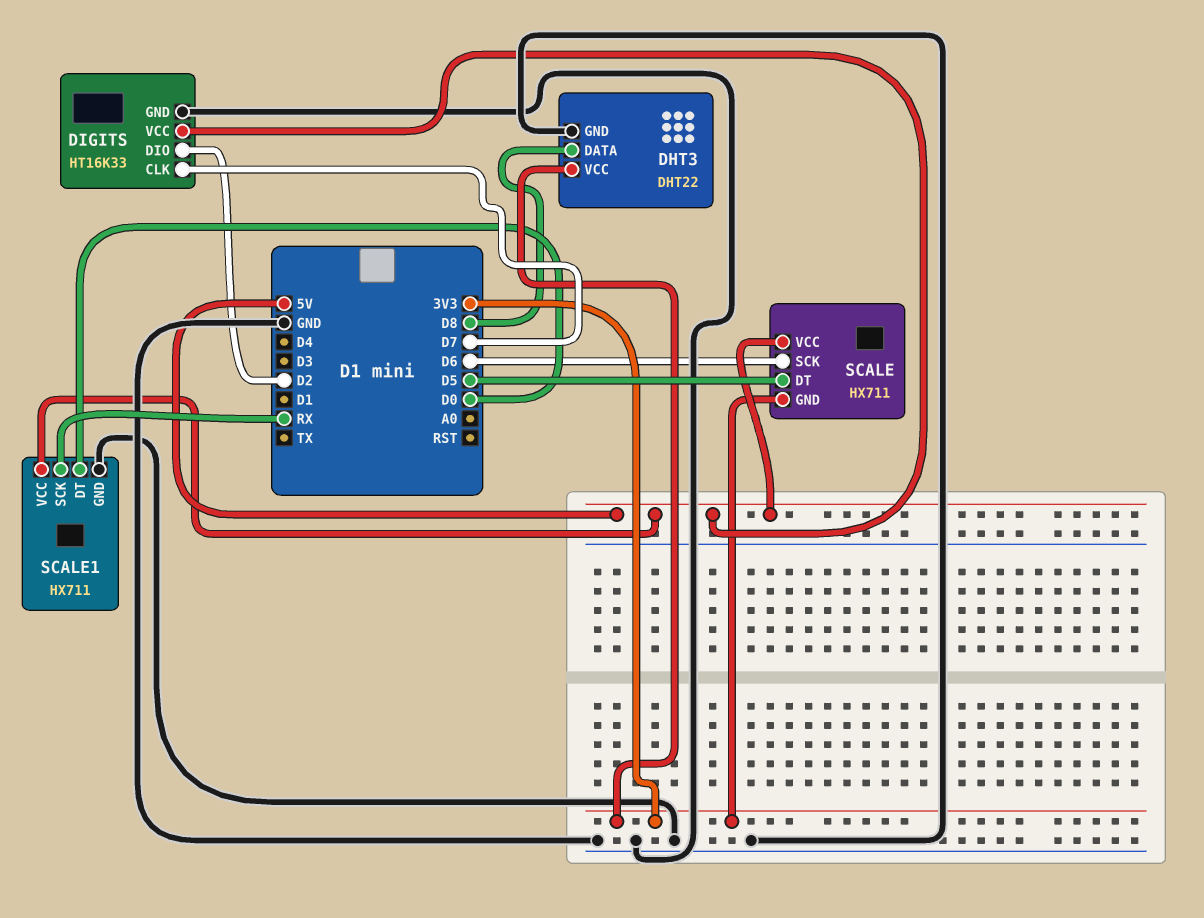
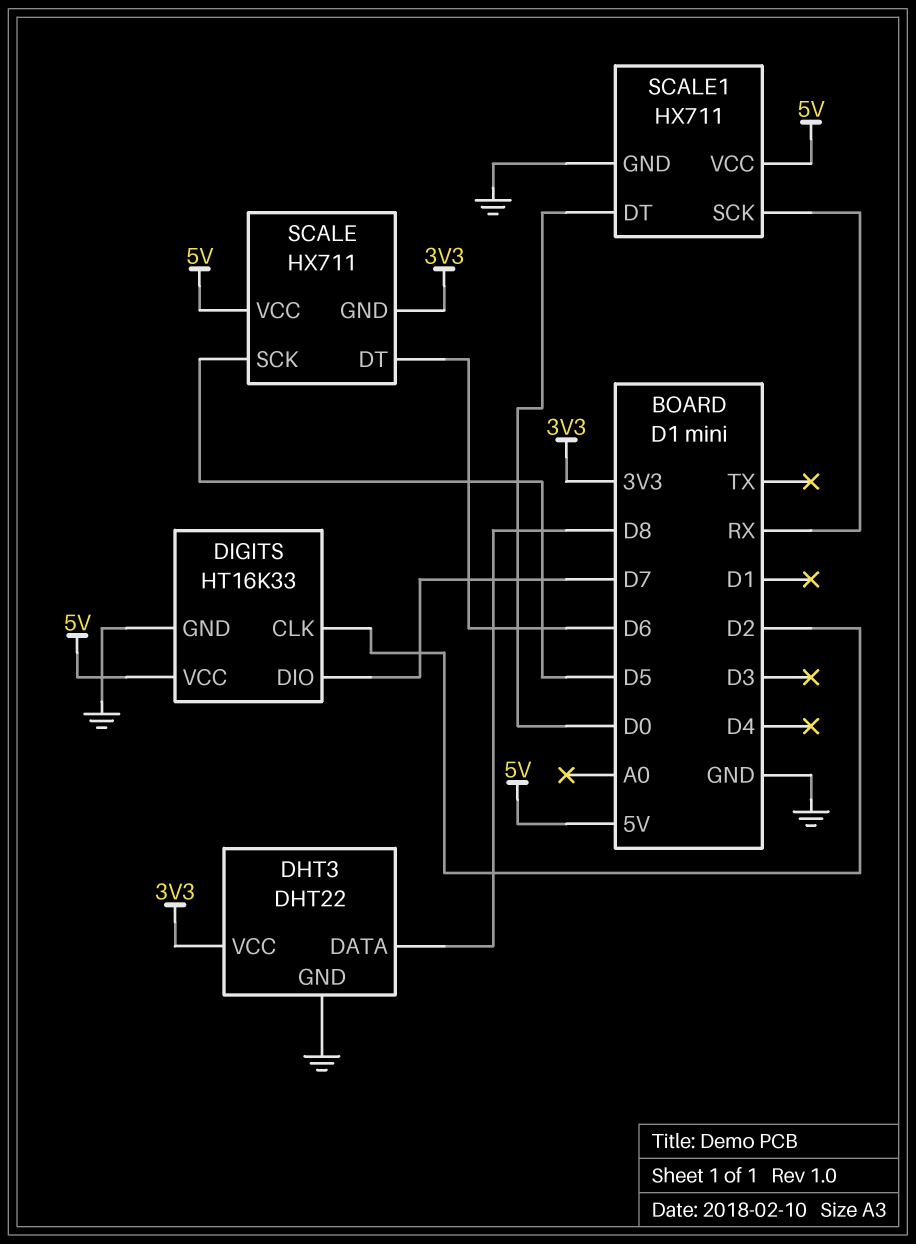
DIGITS pin CLK: D7 -> D2
DIGITS pin DIO: D2 -> D7
SCALE pin DT: D5 -> D6
SCALE pin SCK: D6 -> D5

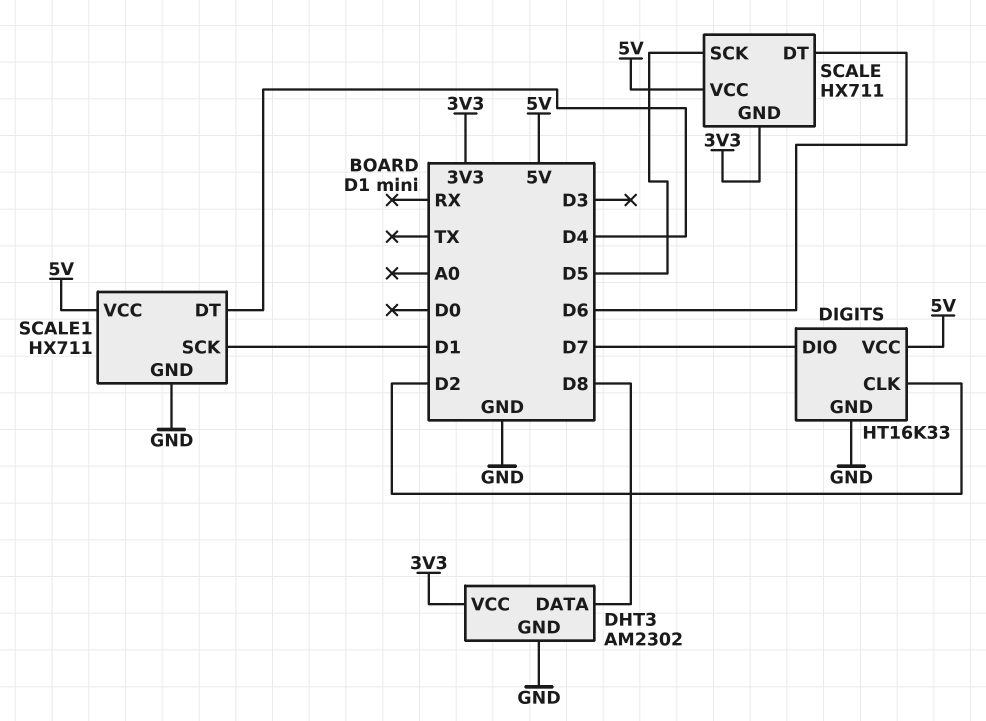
DHT3: DHT22 -> AM2302
SCALE1 pin DT: D0 -> D4
SCALE1 pin SCK: RX -> D1

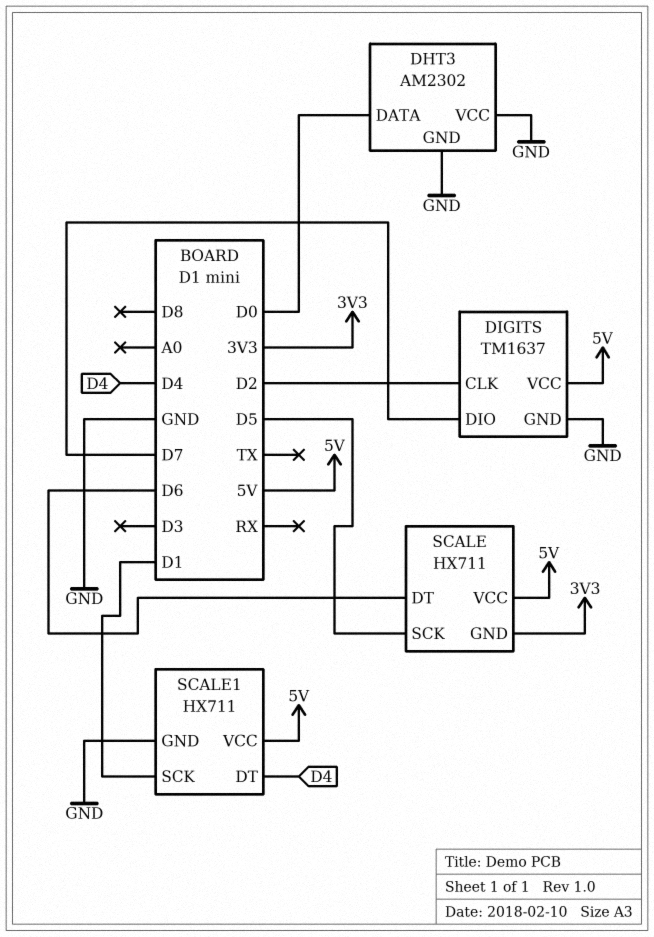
DHT3 pin DATA: D8 -> D0
DHT3 pin VCC: 3V3 -> GND
DIGITS: HT16K33 -> TM1637

